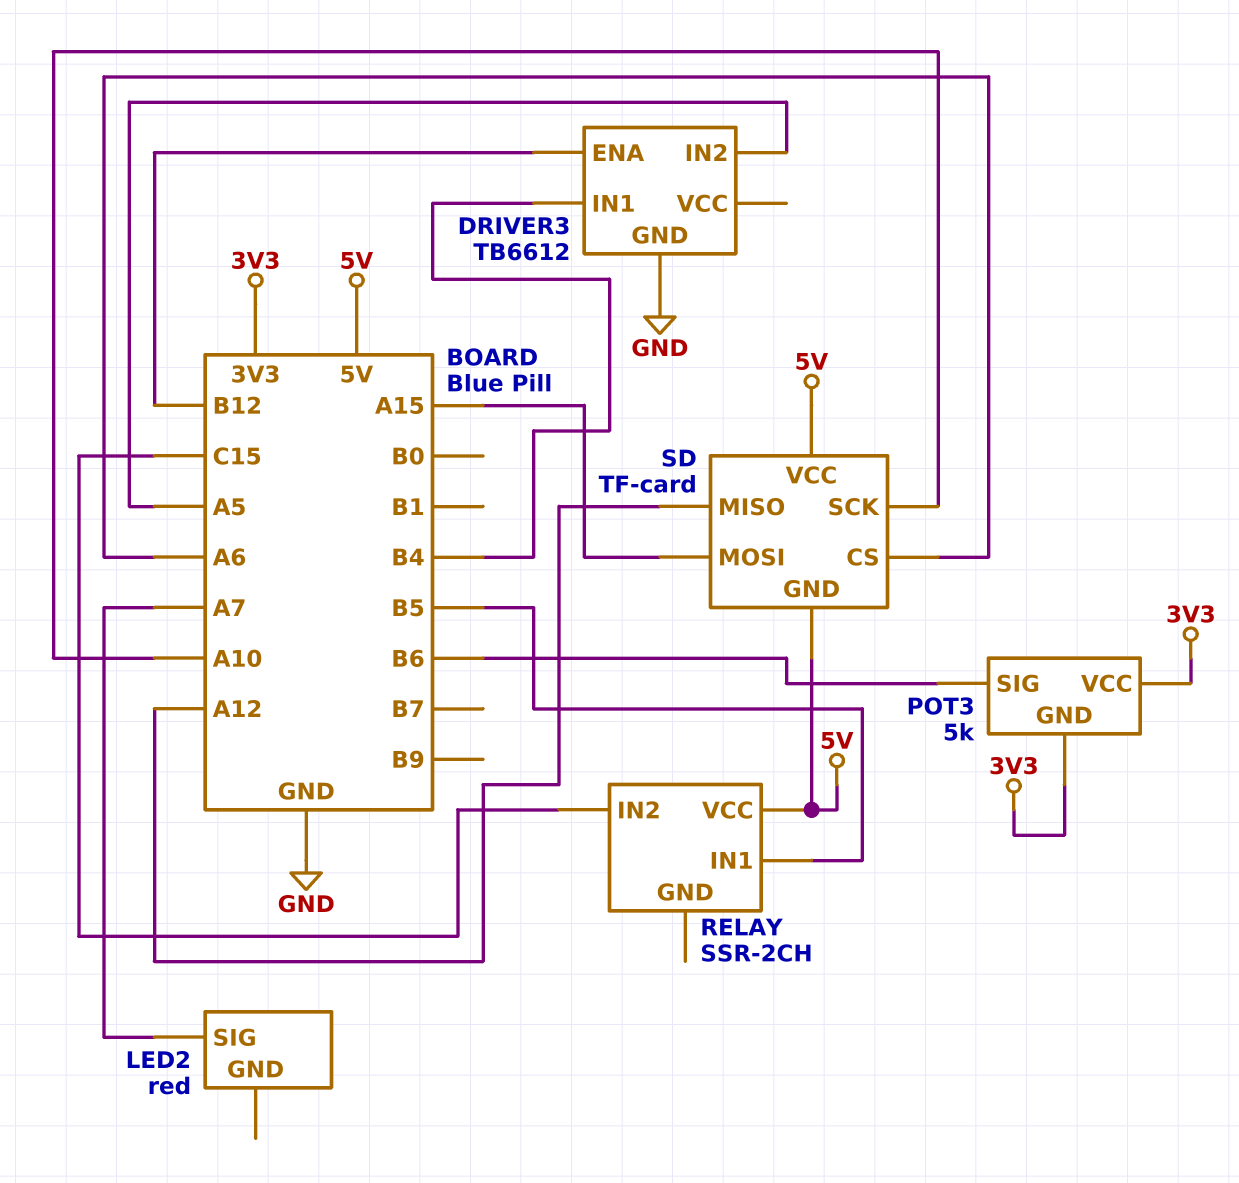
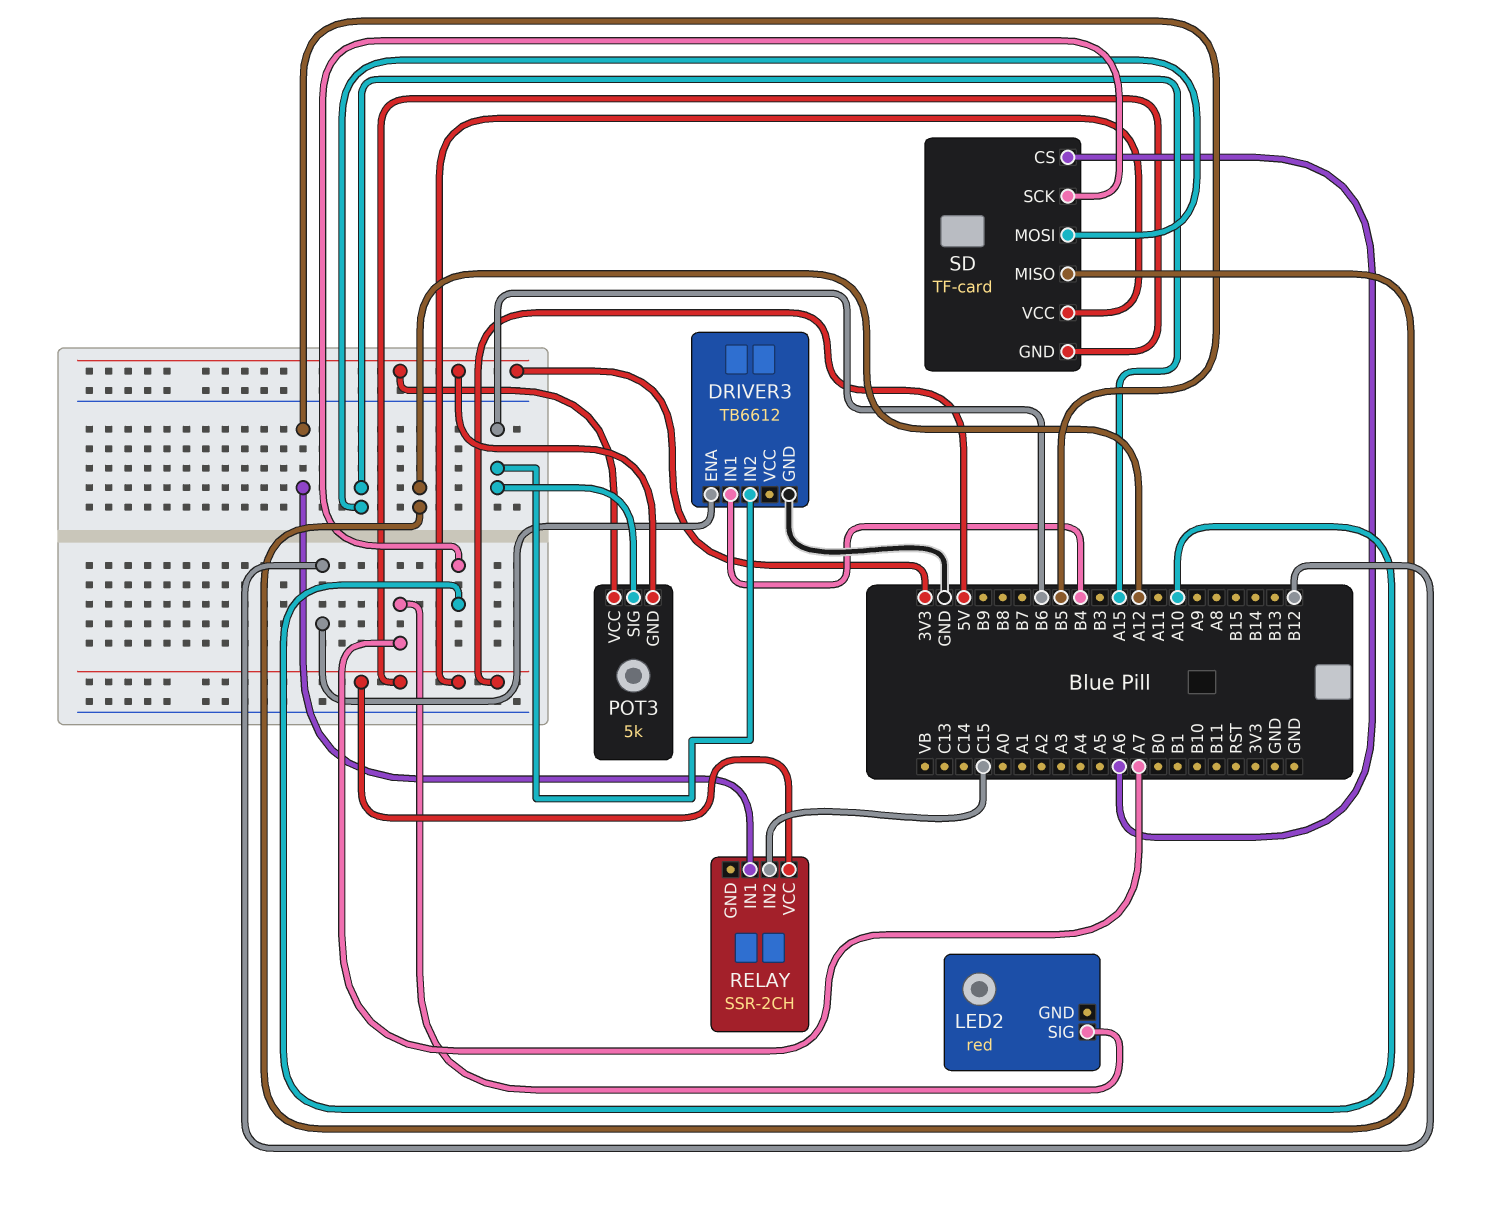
DRIVER3 pin IN2: A5 -> B6

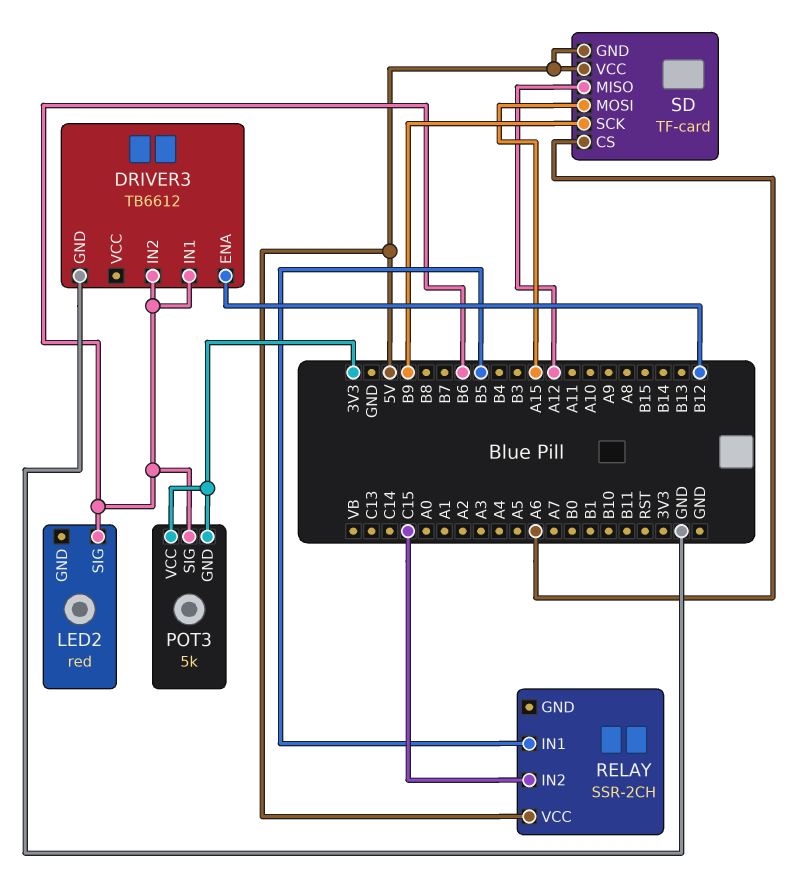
DRIVER3 pin IN1: B4 -> B6
LED2 pin SIG: A7 -> B6
SD pin SCK: A10 -> B9

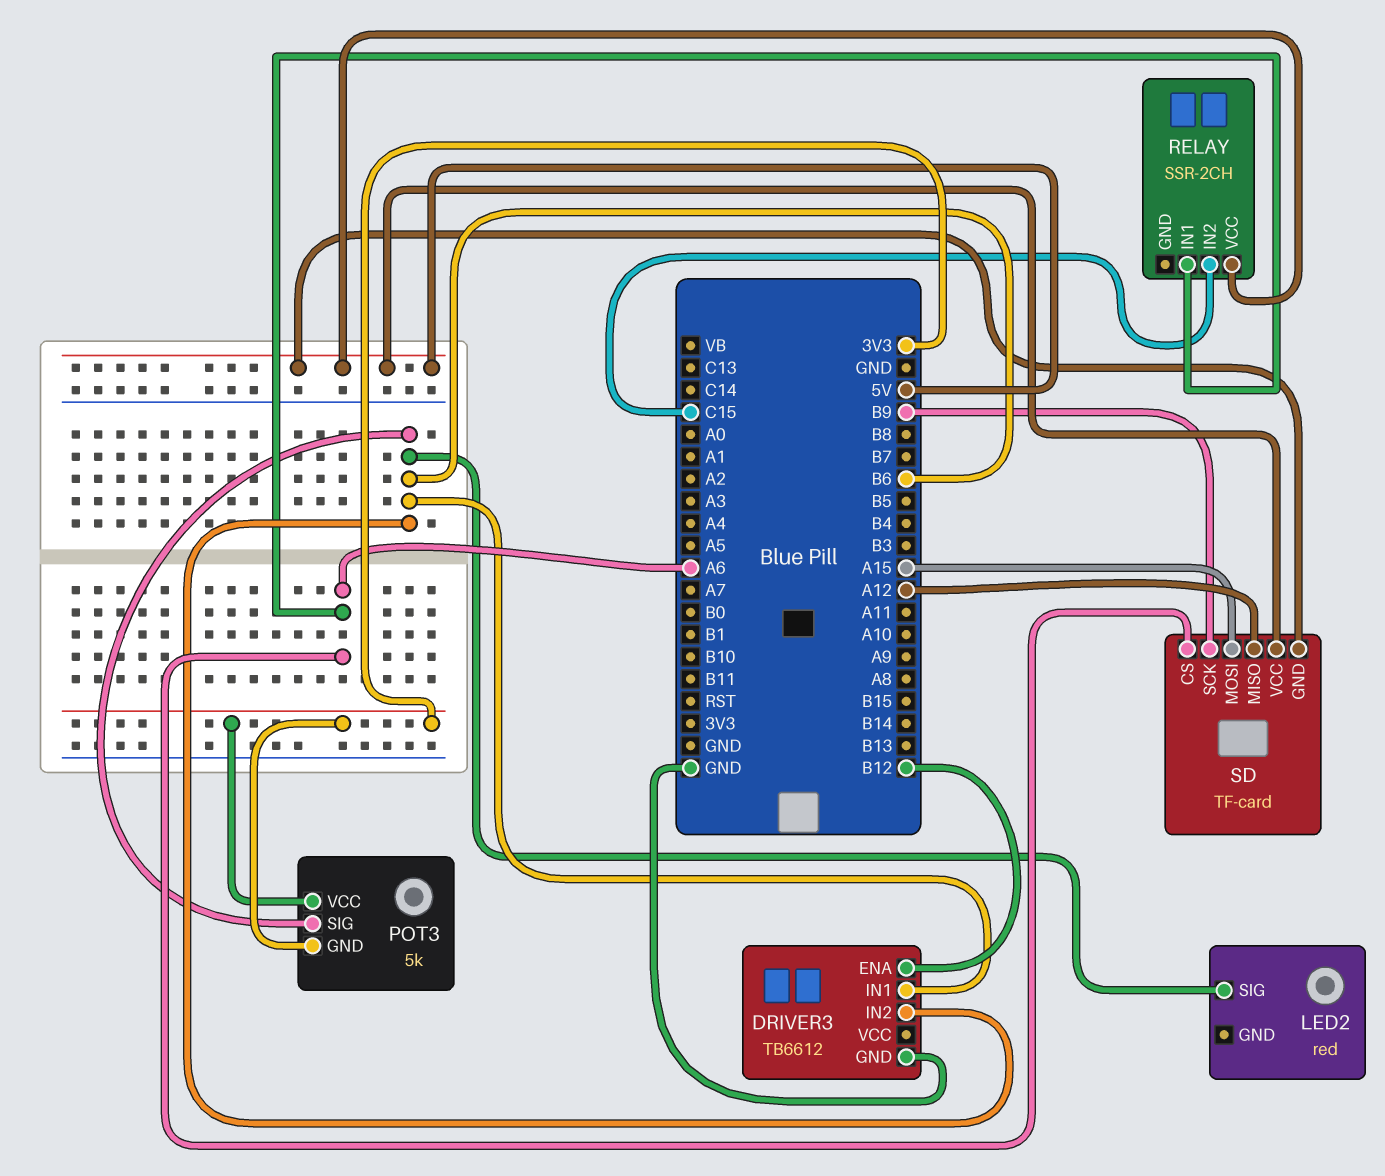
RELAY pin IN1: B5 -> A6

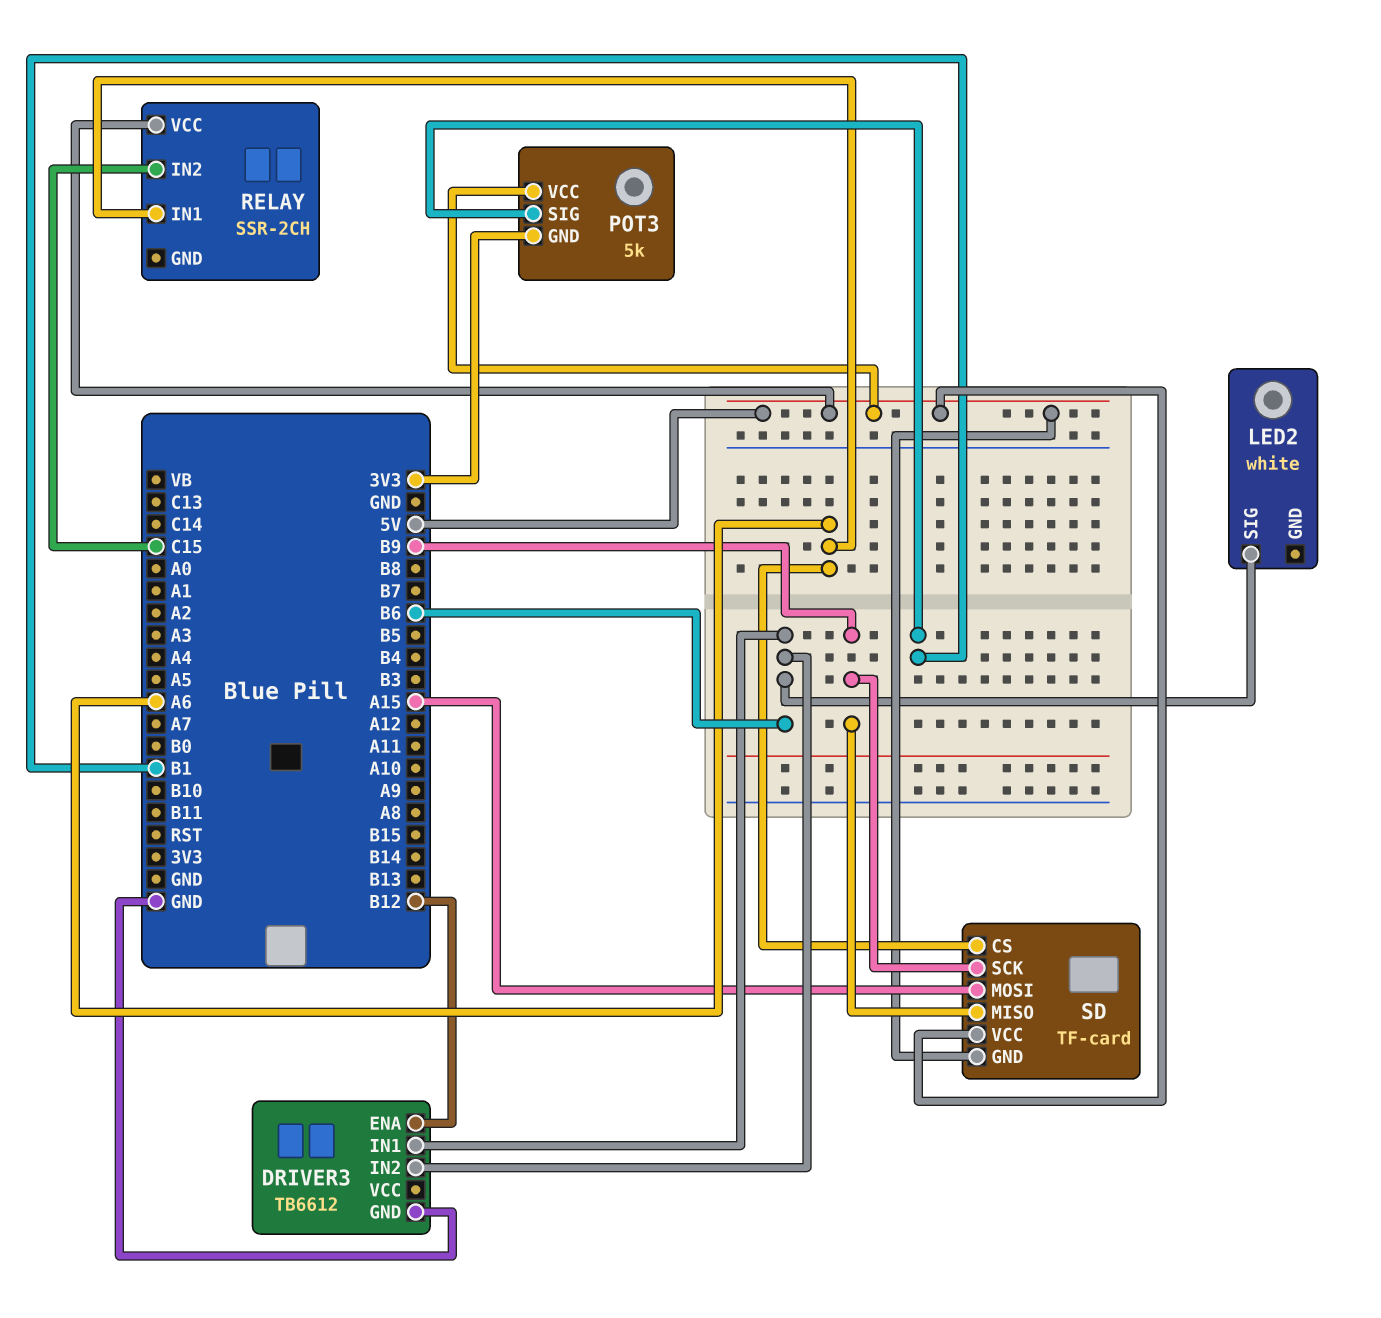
LED2: red -> white
POT3 pin SIG: B6 -> B1
POT3 pin VCC: 3V3 -> 5V
SD pin MISO: A12 -> B9

